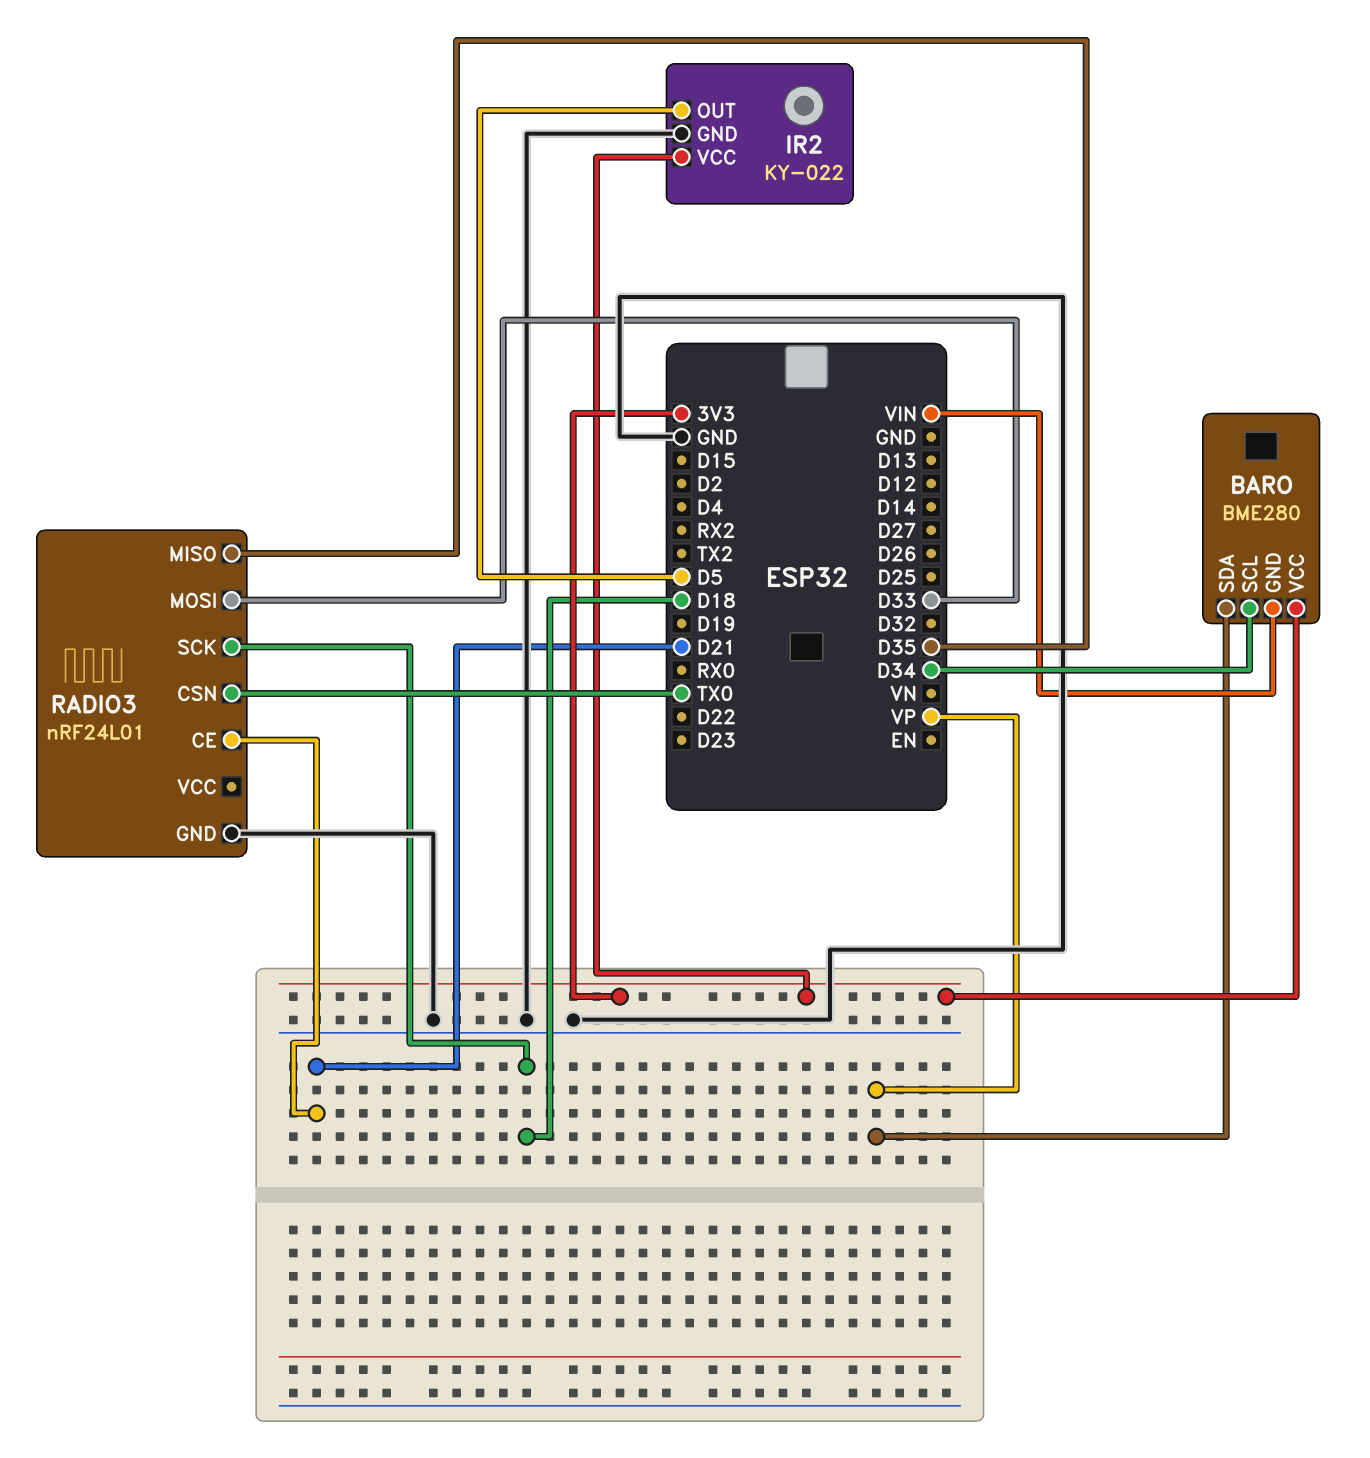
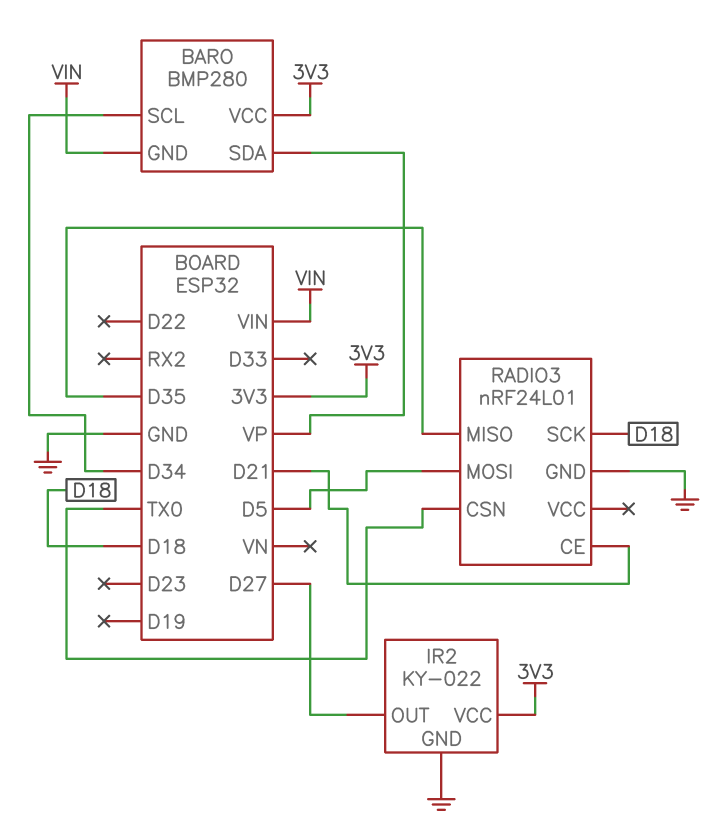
BARO: BME280 -> BMP280
IR2 pin OUT: D5 -> D27
RADIO3 pin MOSI: D33 -> D5

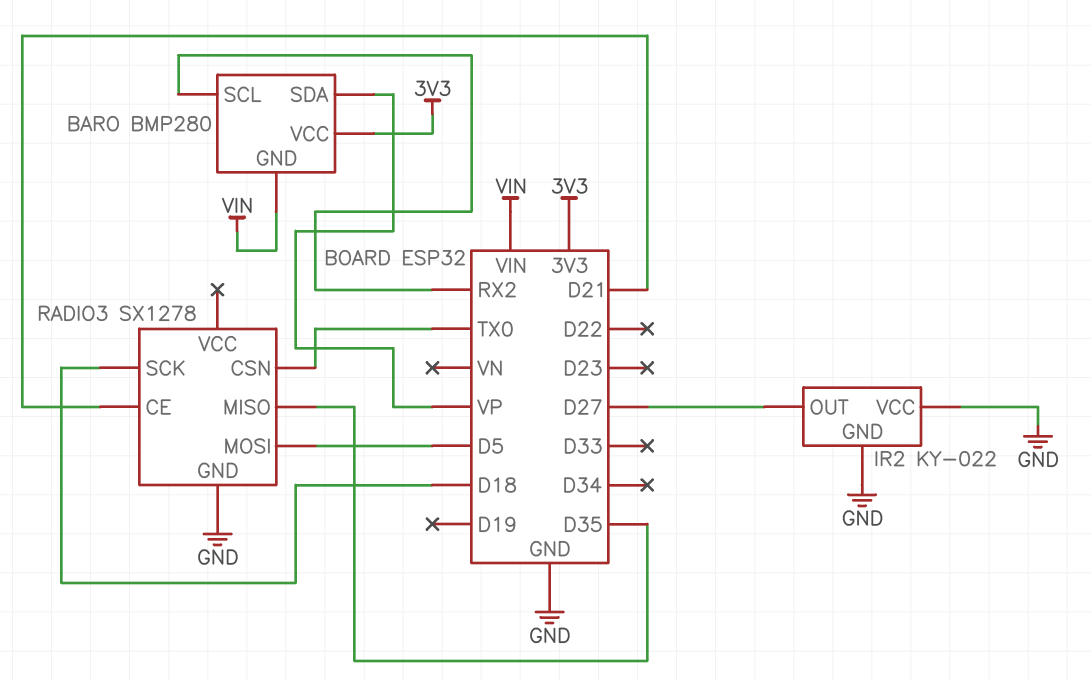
BARO pin SCL: D34 -> RX2
IR2 pin VCC: 3V3 -> GND
RADIO3: nRF24L01 -> SX1278

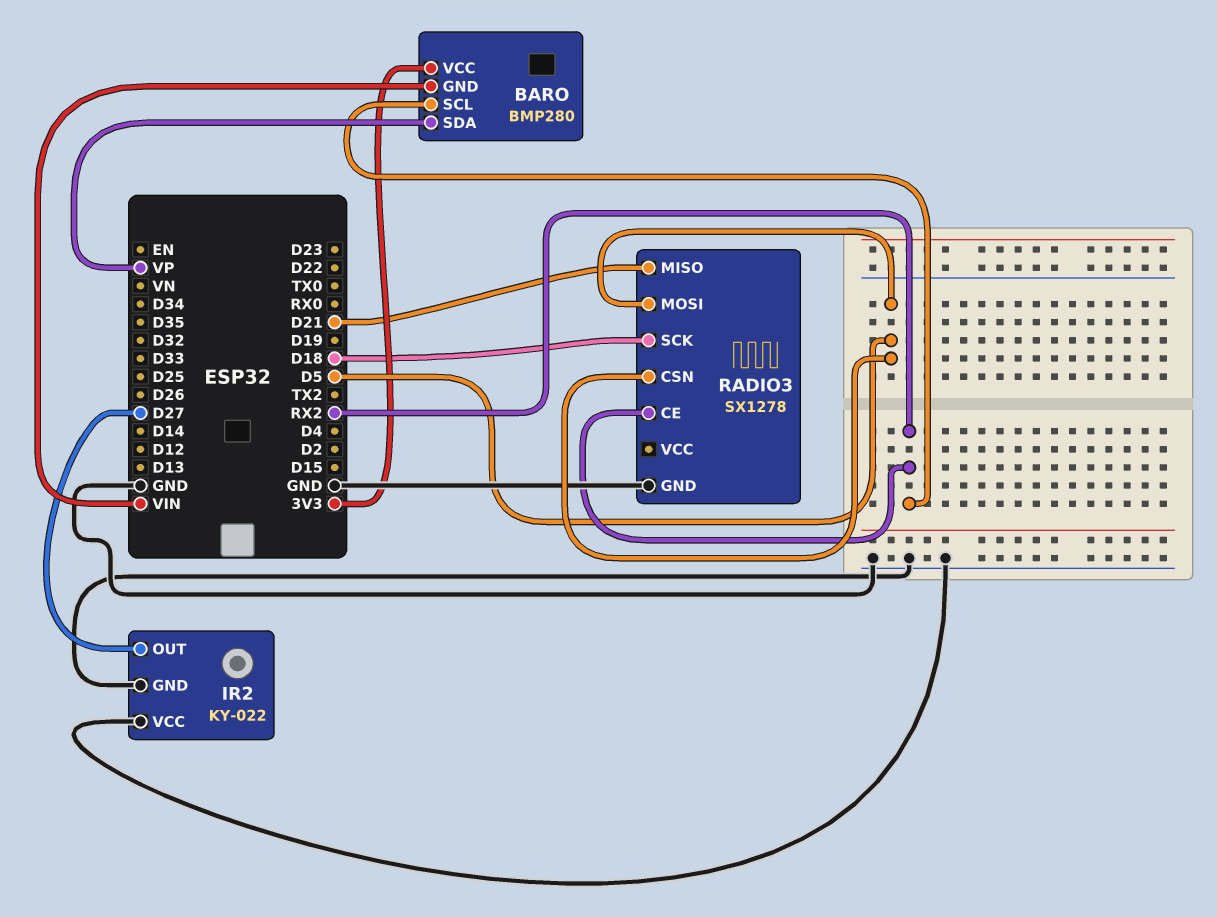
RADIO3 pin CE: D21 -> RX2
RADIO3 pin CSN: TX0 -> D5
RADIO3 pin MISO: D35 -> D21

